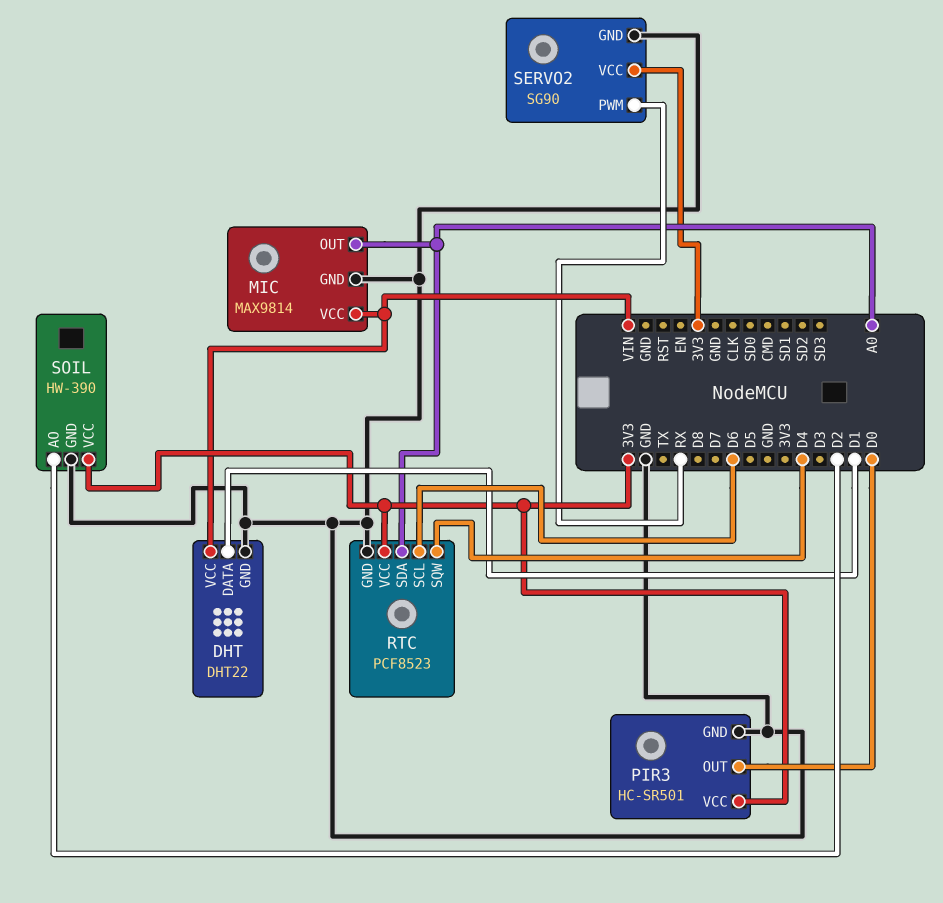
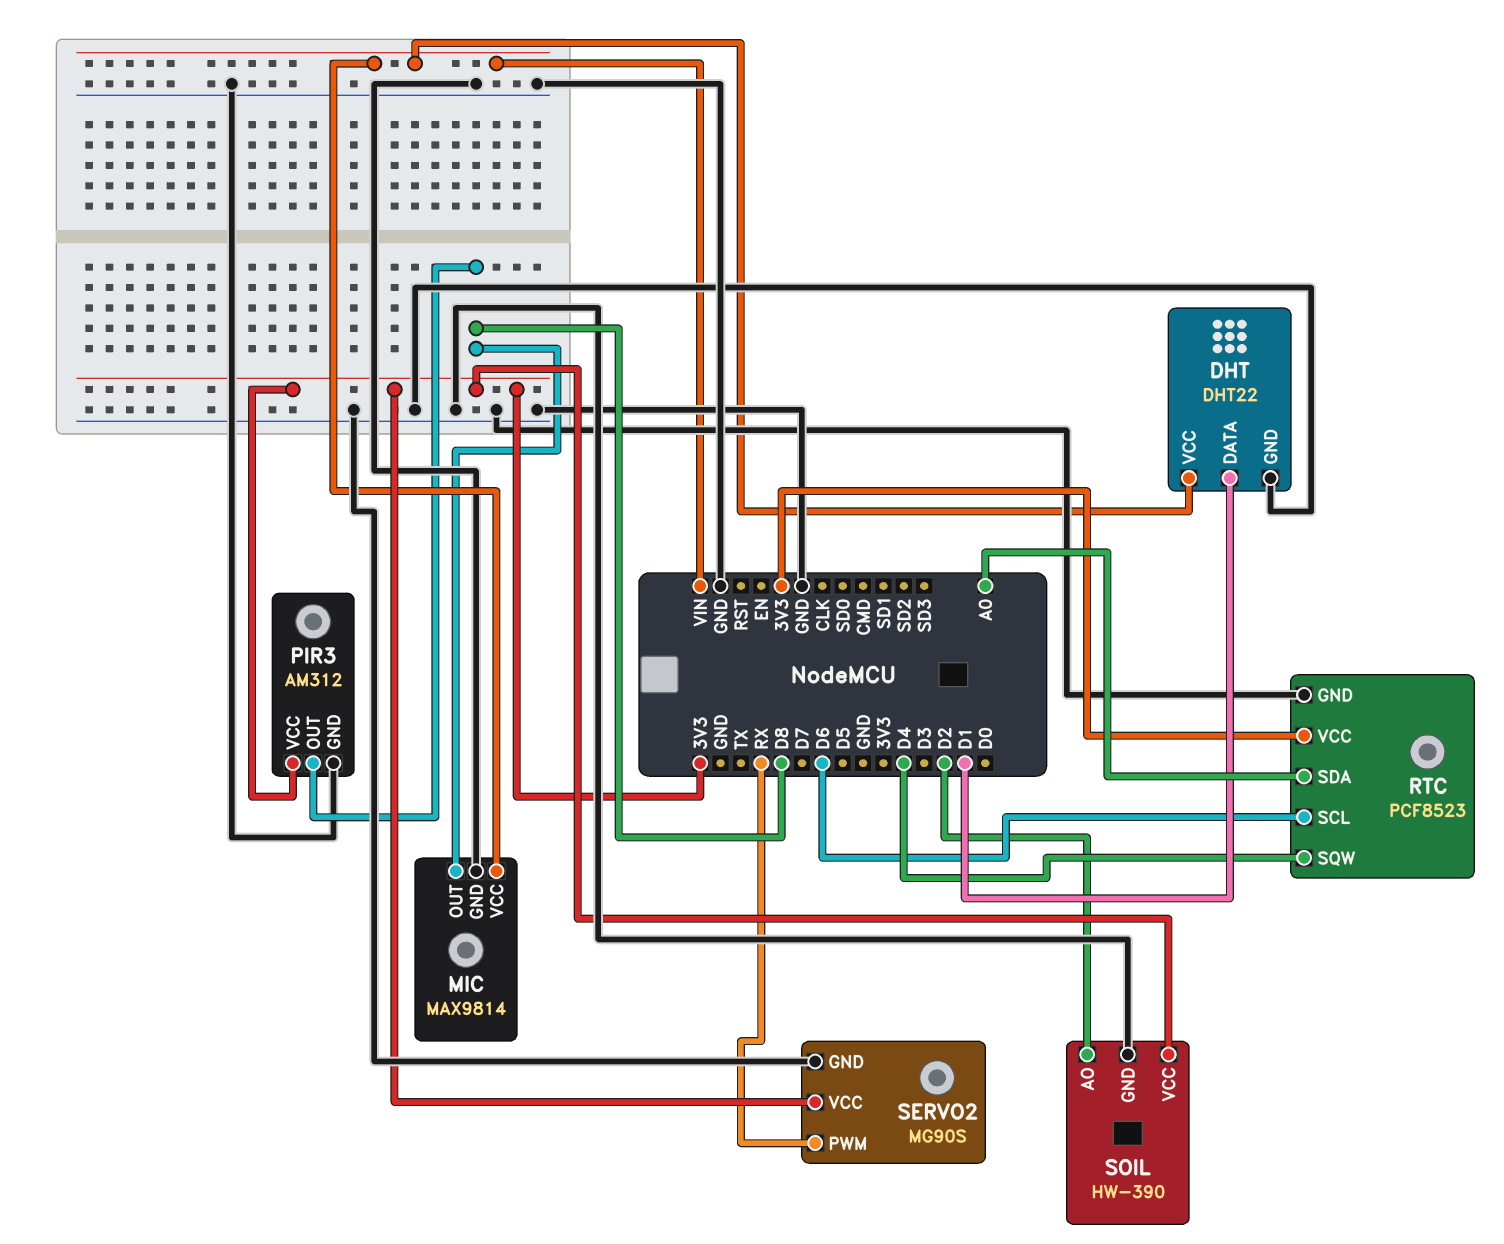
MIC pin OUT: A0 -> D8
PIR3: HC-SR501 -> AM312
PIR3 pin OUT: D0 -> D8
SERVO2: SG90 -> MG90S

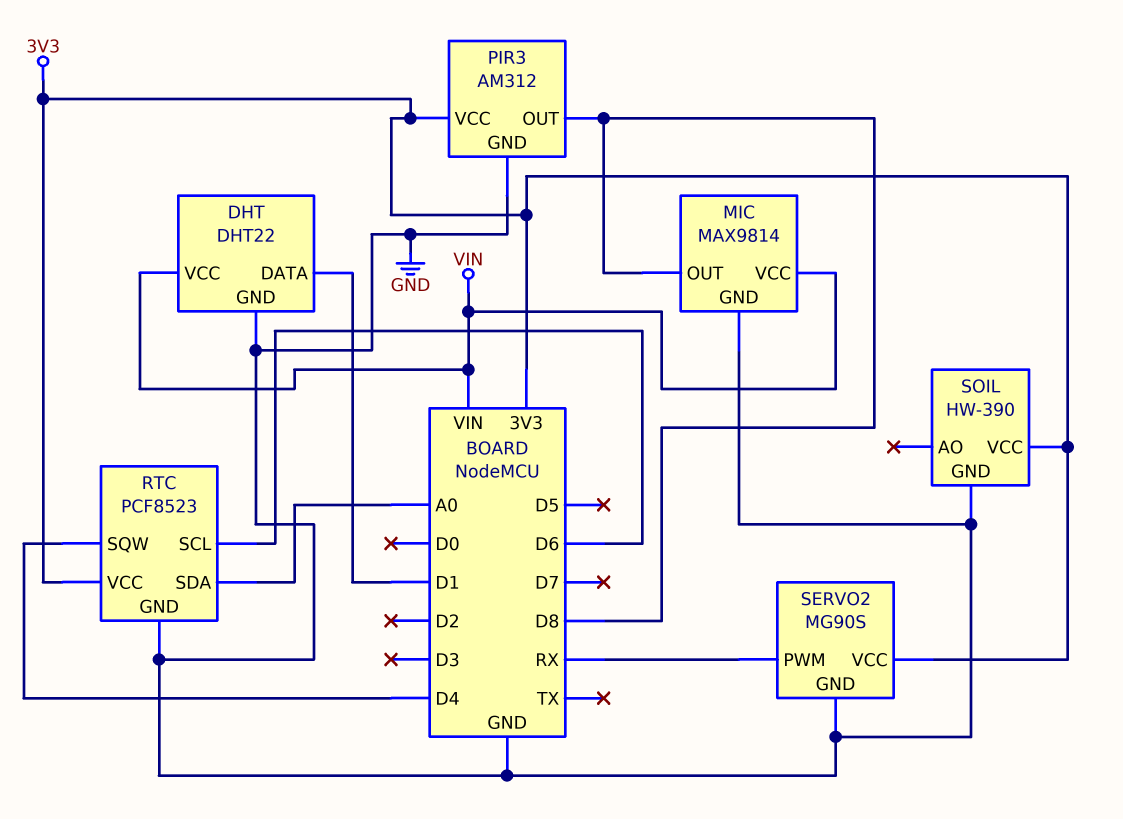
SOIL pin AO: D2 -> none

